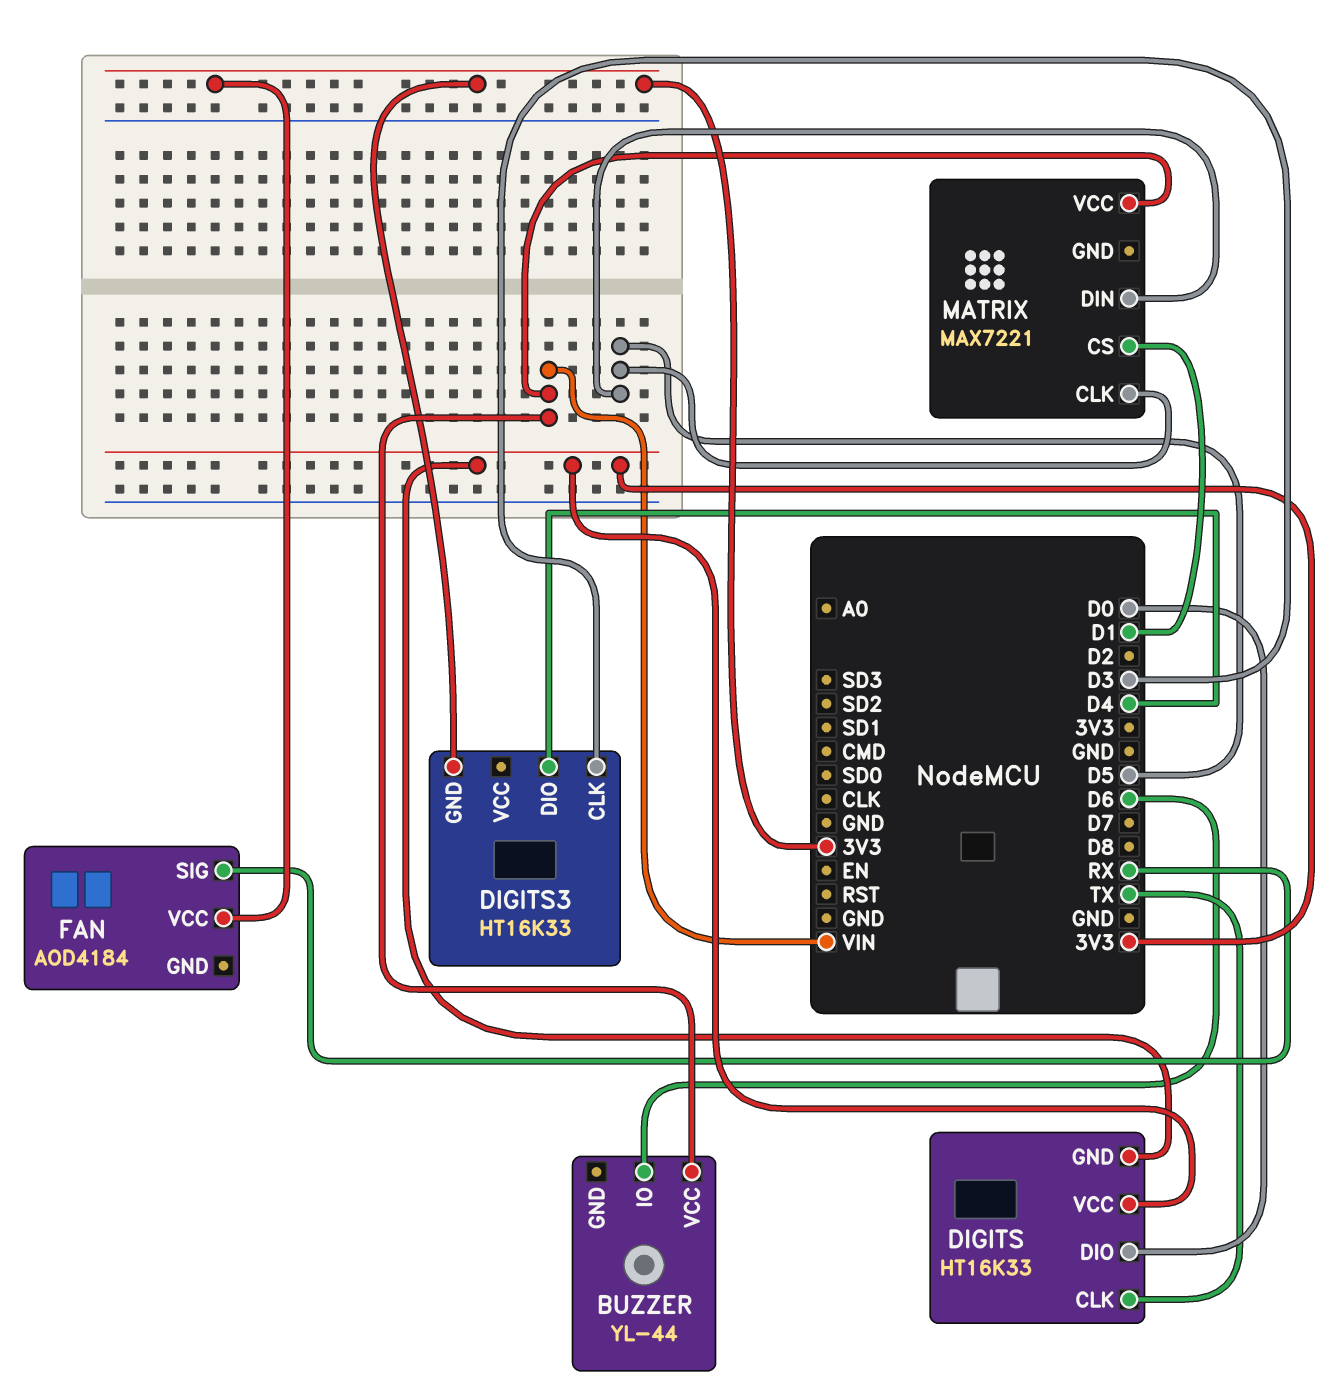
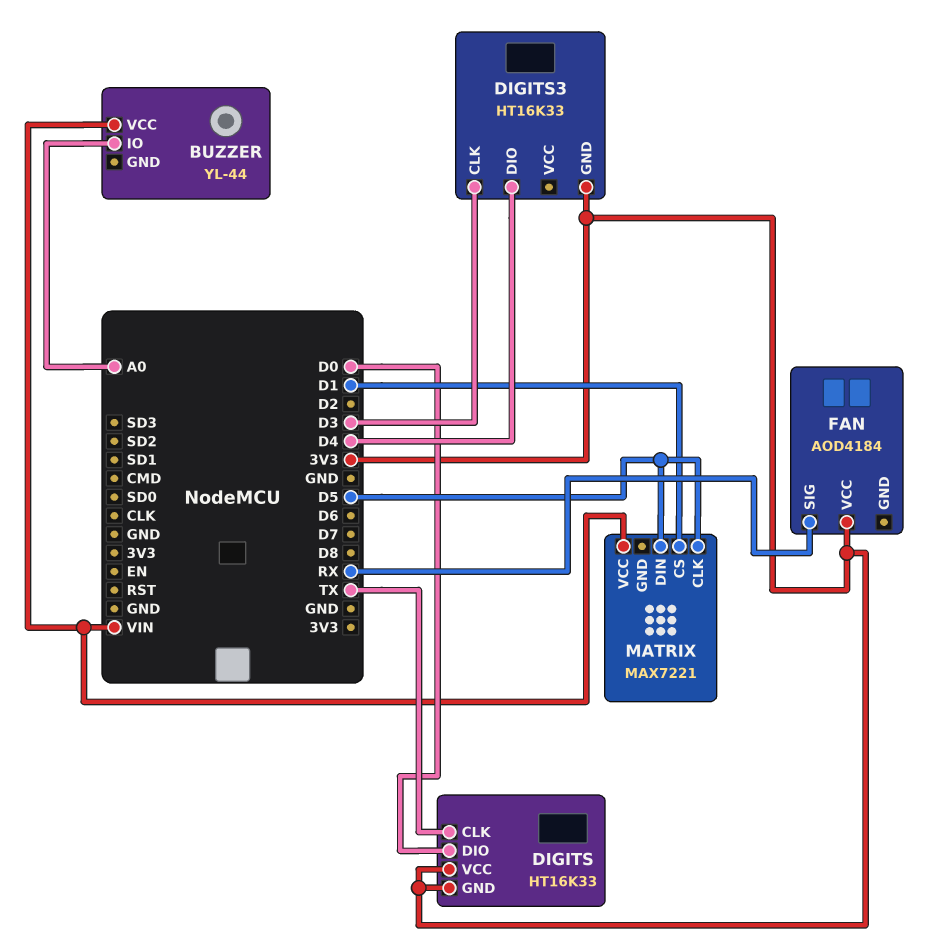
BUZZER pin IO: D6 -> A0

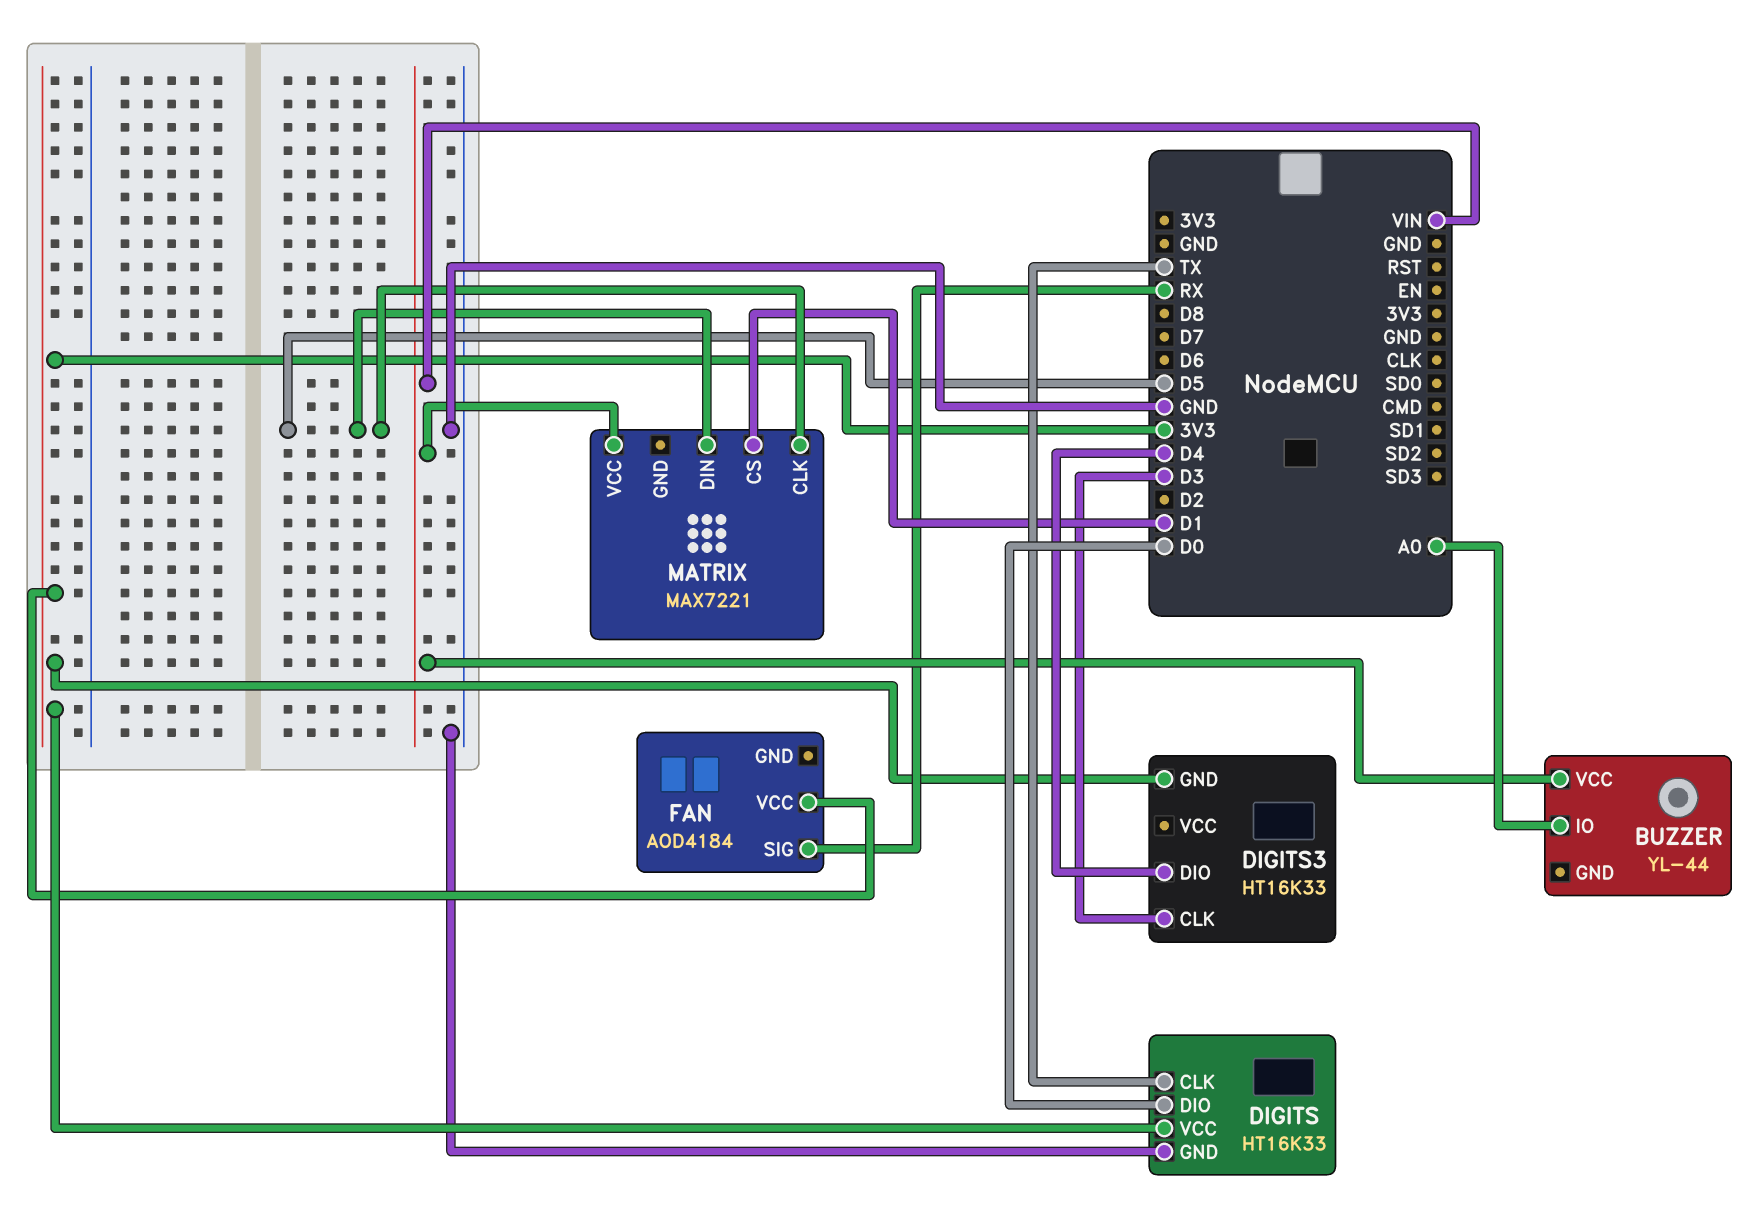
DIGITS pin GND: 3V3 -> GND

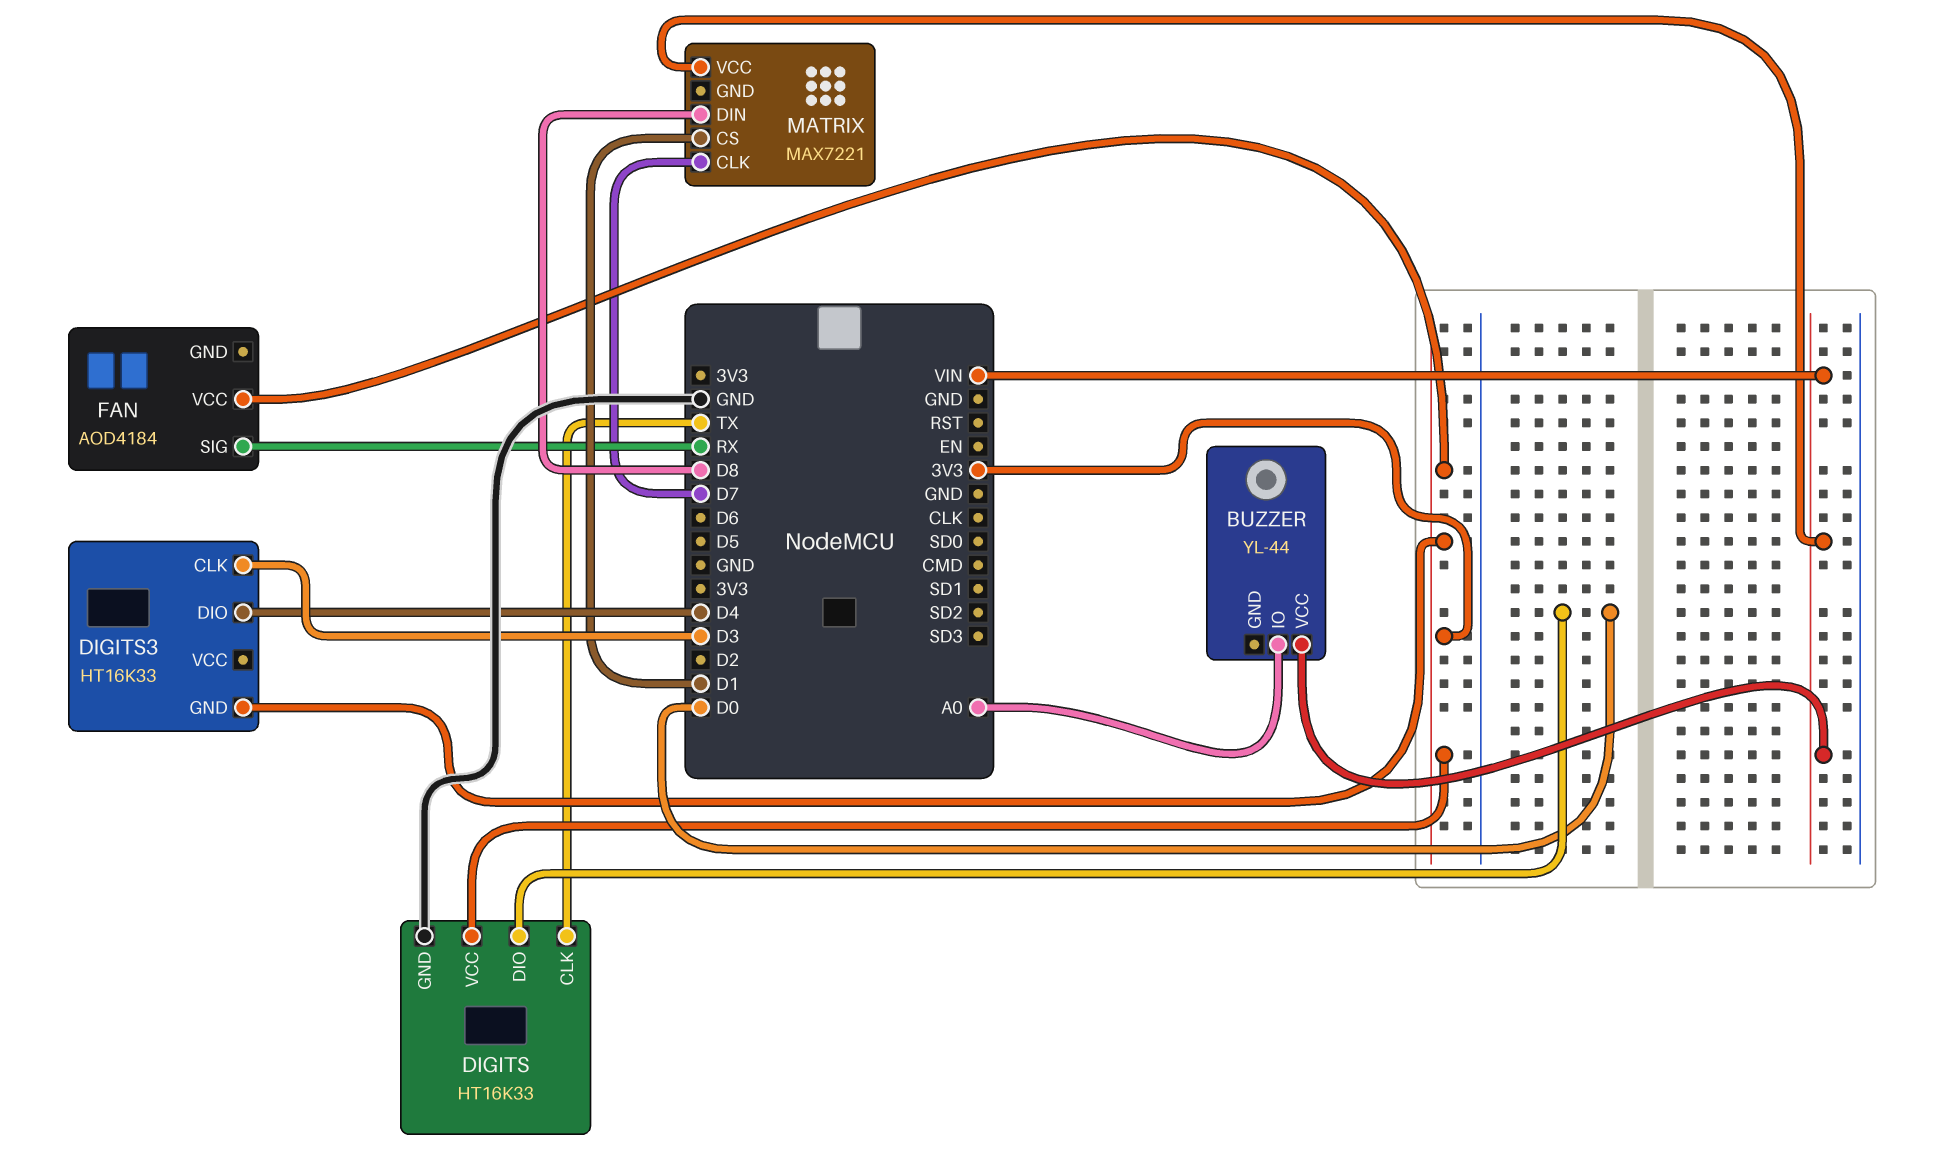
MATRIX pin CLK: D5 -> D7
MATRIX pin DIN: D5 -> D8

